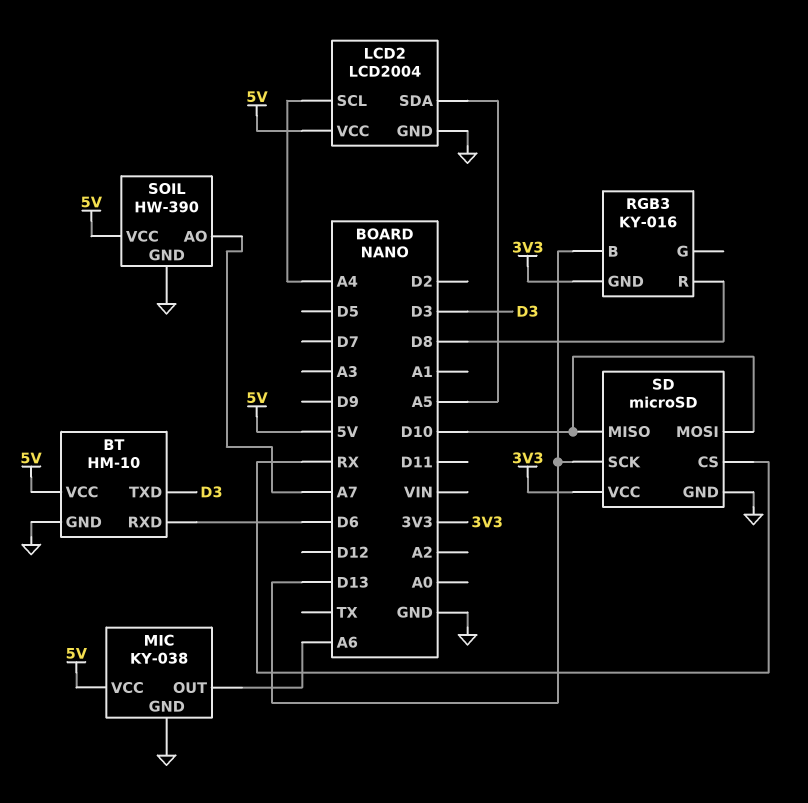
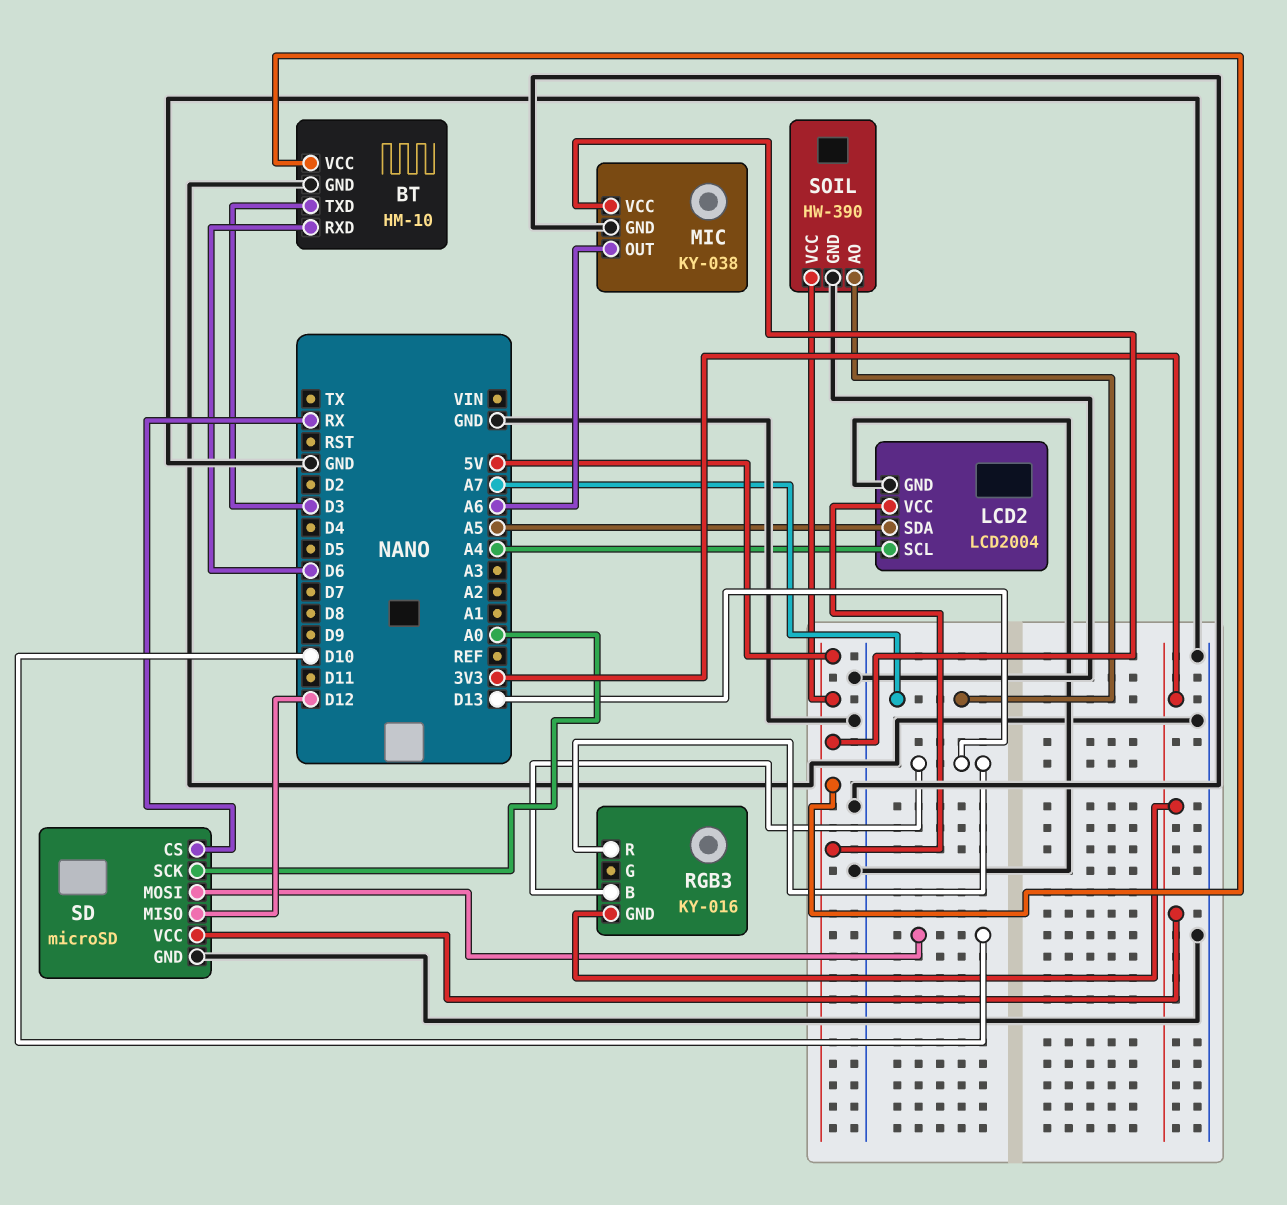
RGB3 pin R: D8 -> D13
SD pin MISO: D10 -> D12
SD pin SCK: D13 -> A0

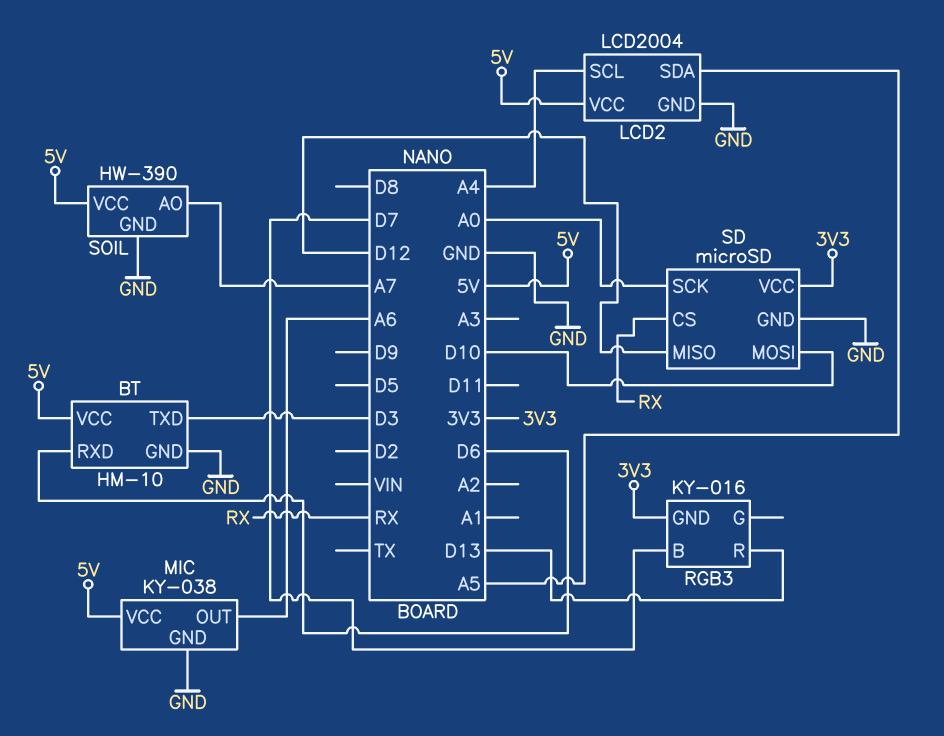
RGB3 pin B: D13 -> D7

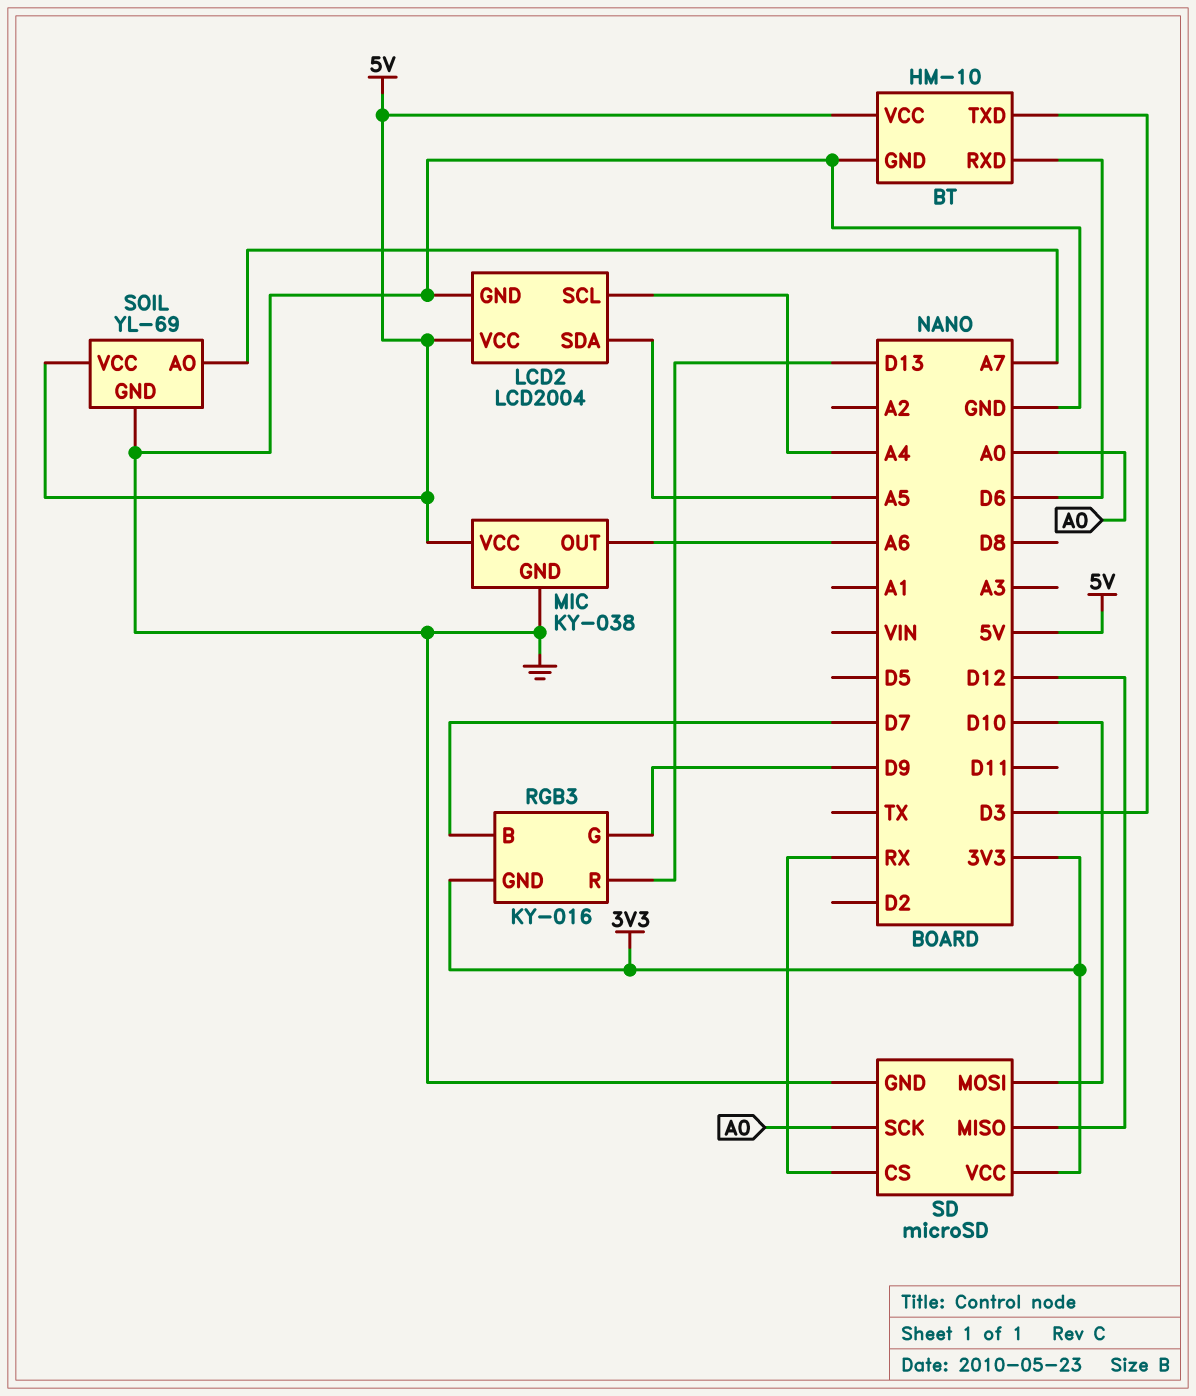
RGB3 pin G: none -> D9
SOIL: HW-390 -> YL-69

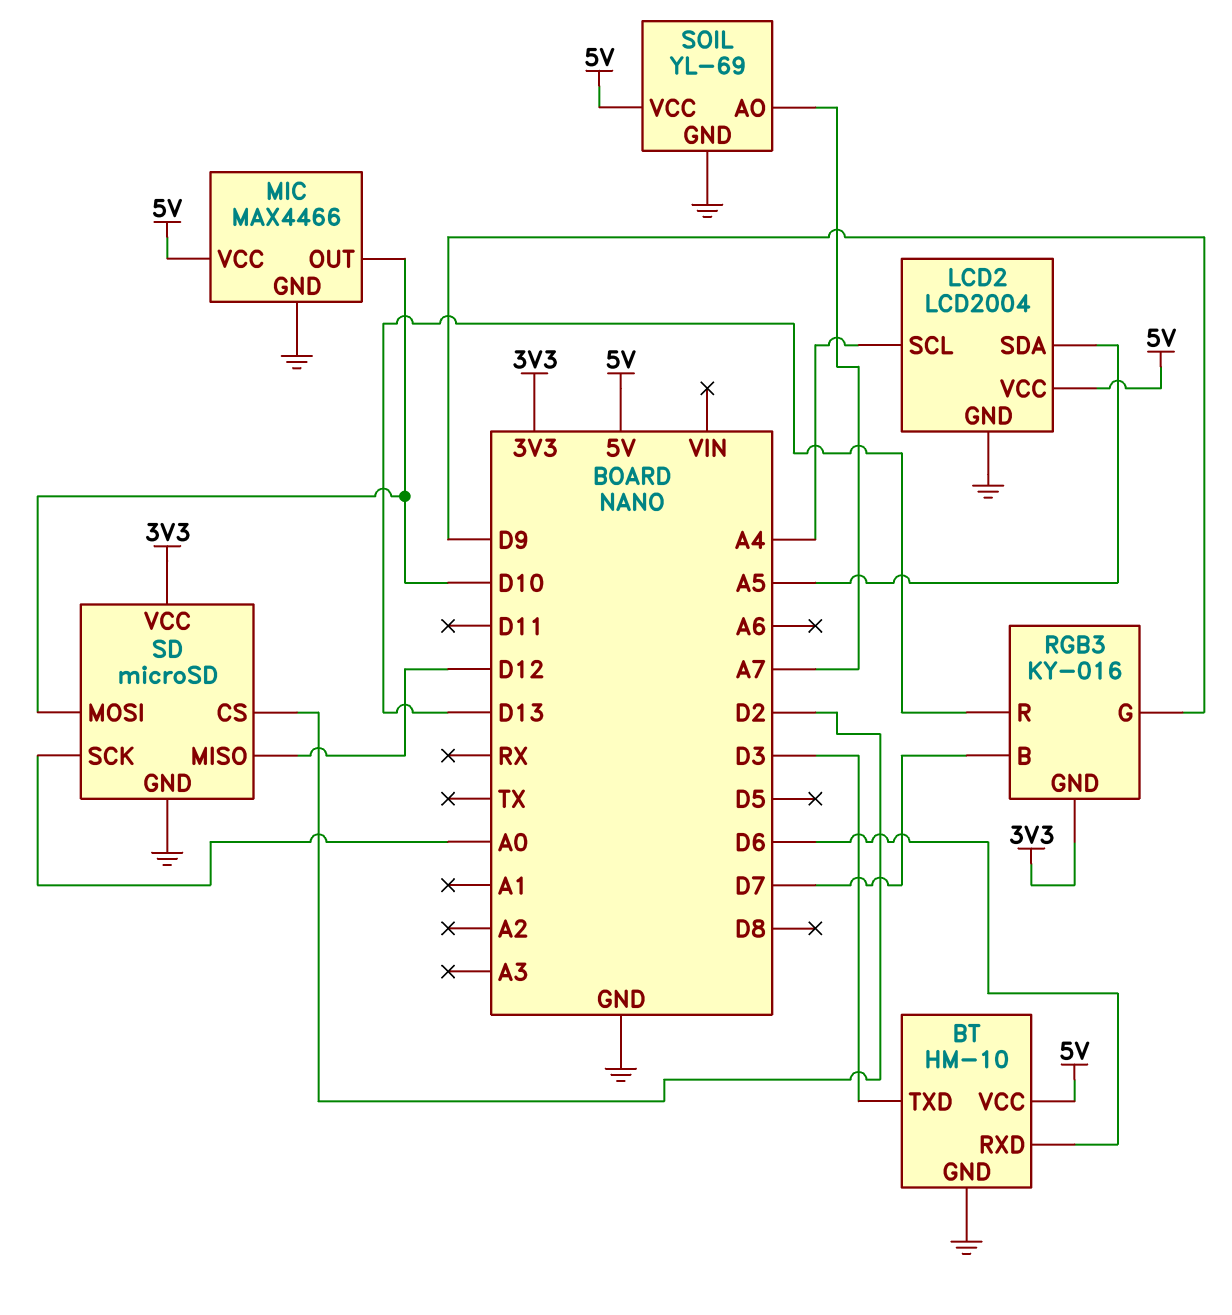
MIC: KY-038 -> MAX4466
MIC pin OUT: A6 -> D10
SD pin CS: RX -> D2

